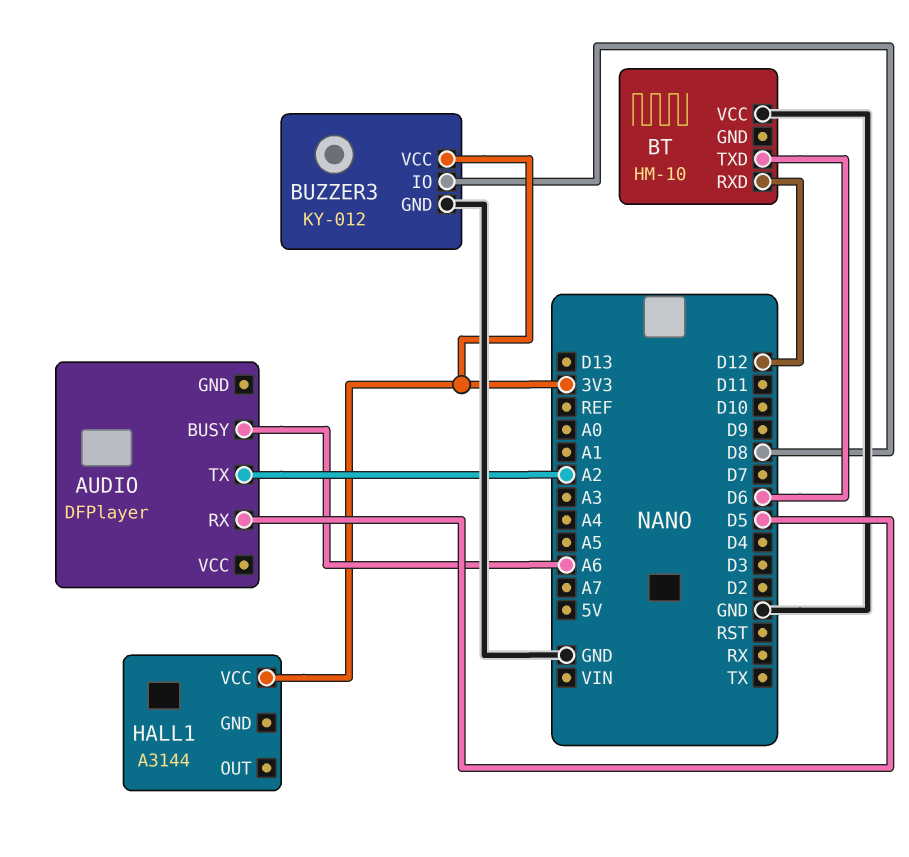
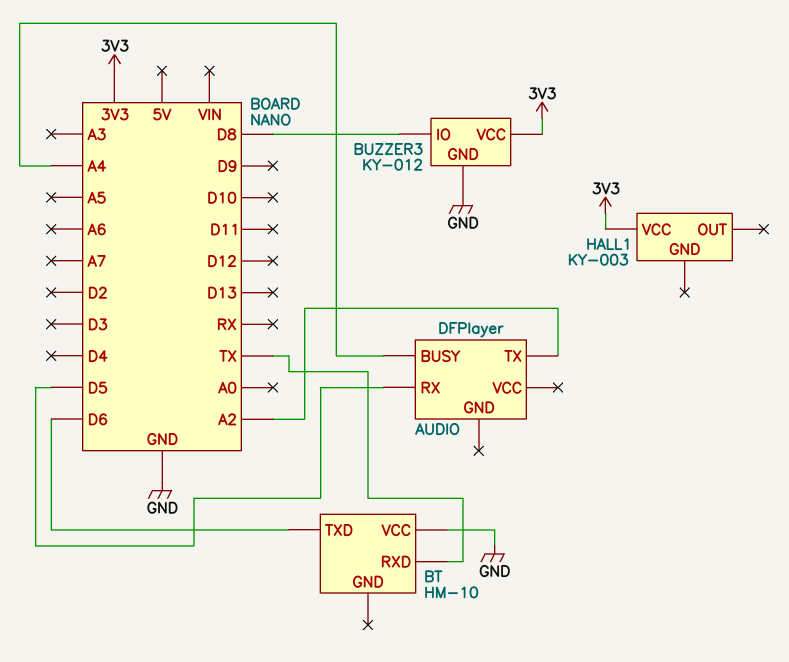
AUDIO pin BUSY: A6 -> A4
BT pin RXD: D12 -> TX
HALL1: A3144 -> KY-003

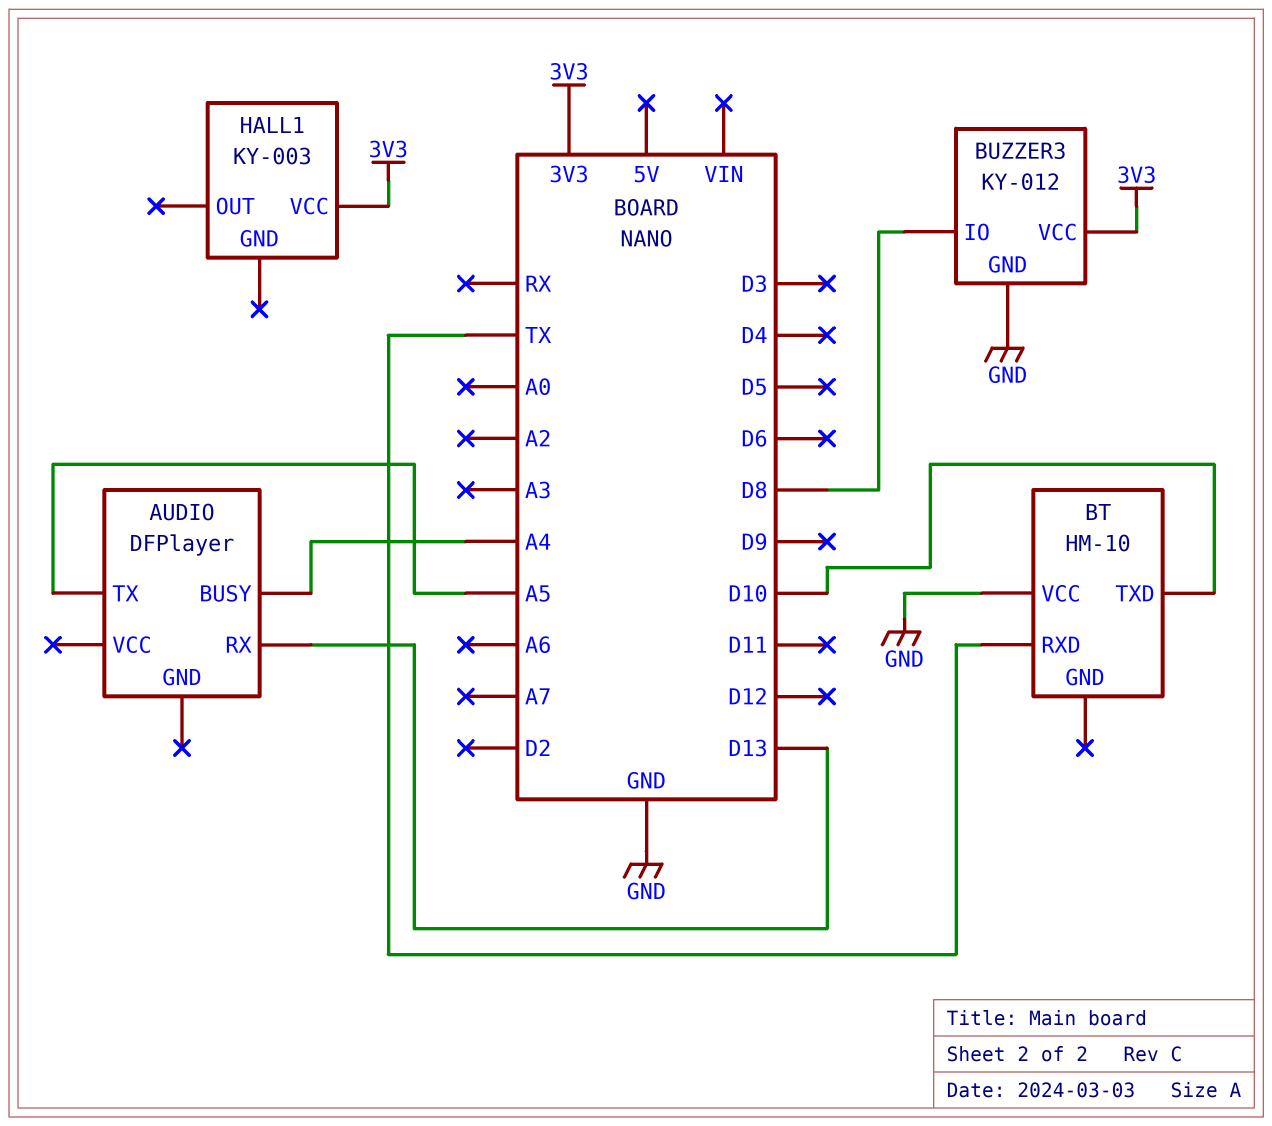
AUDIO pin RX: D5 -> D13
AUDIO pin TX: A2 -> A5
BT pin TXD: D6 -> D10

